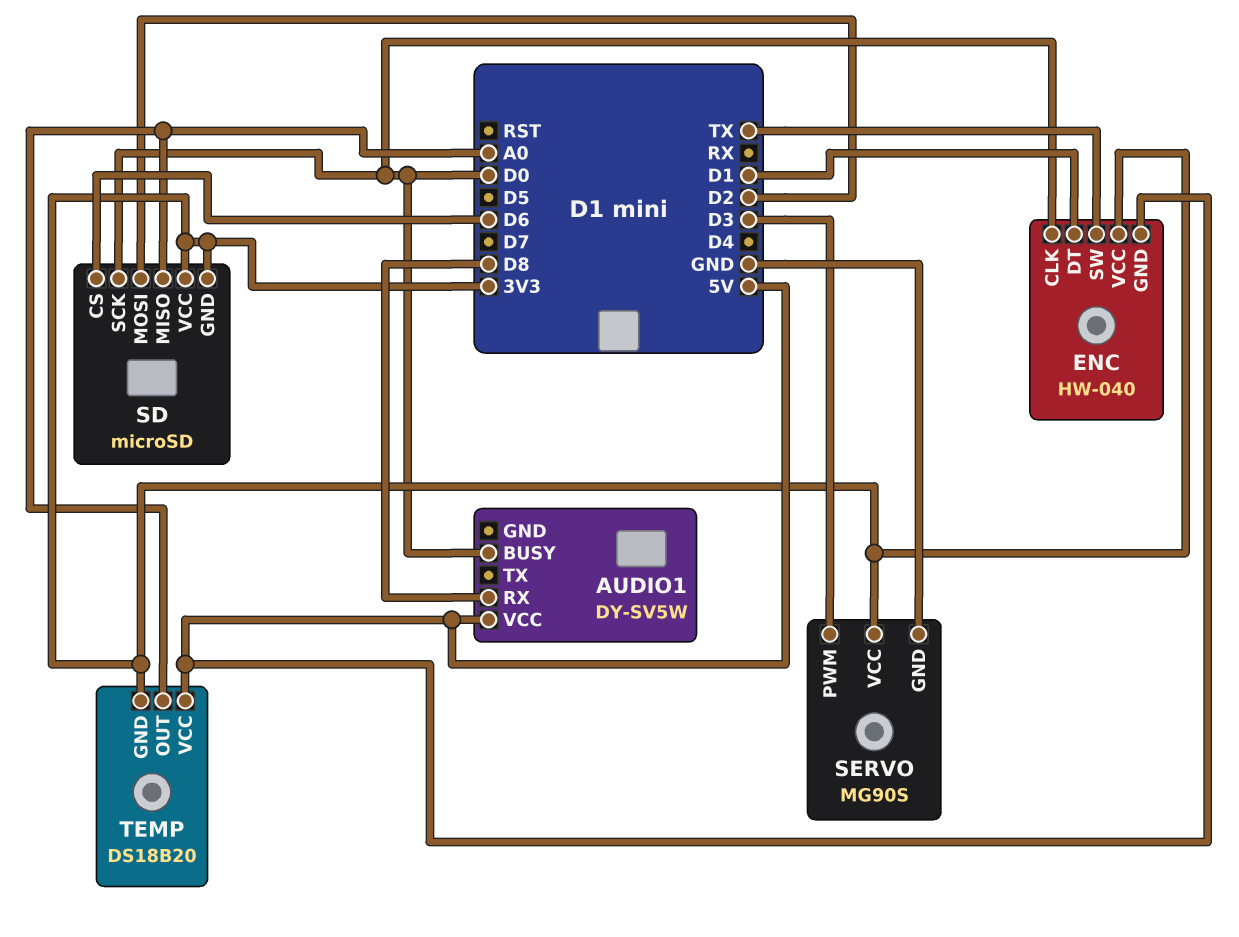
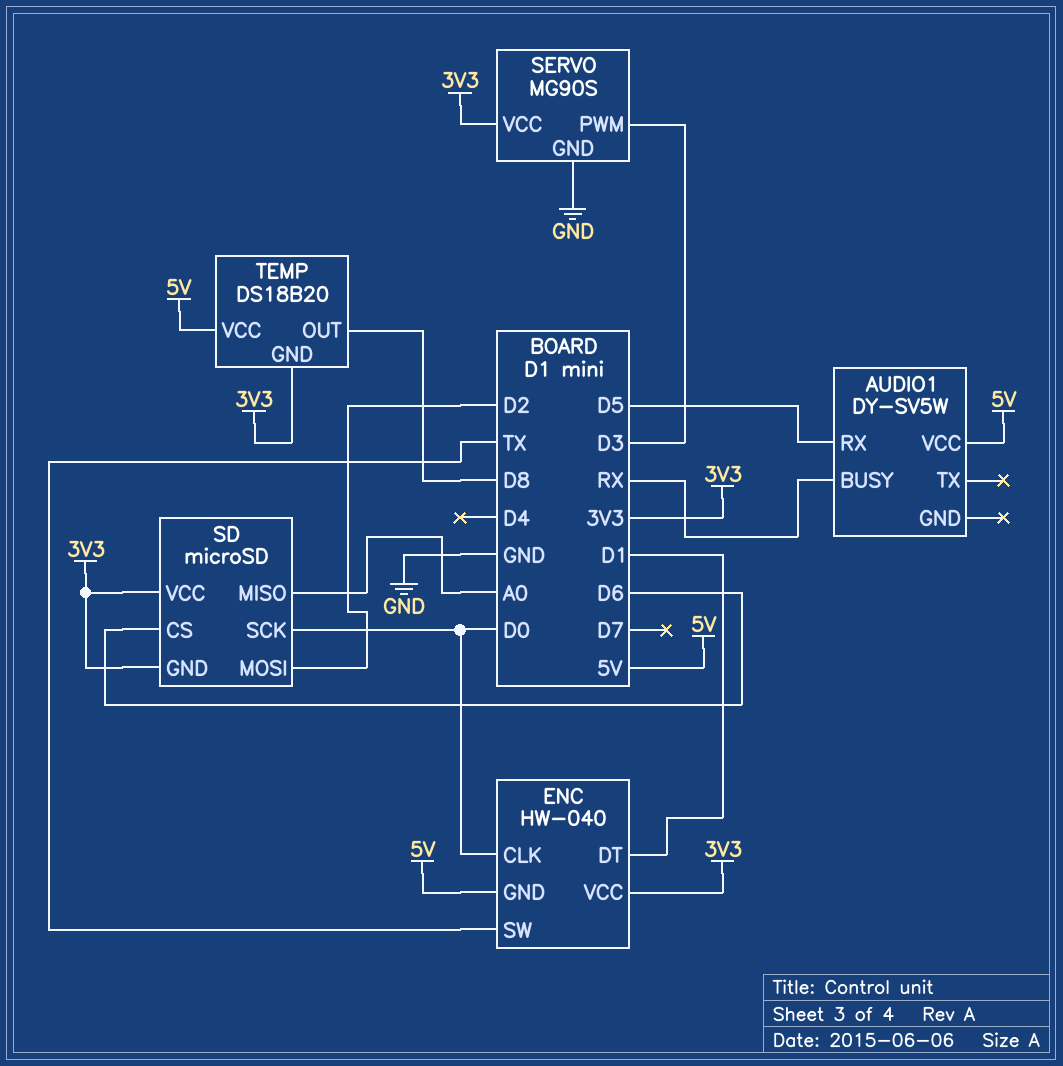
AUDIO1 pin BUSY: D0 -> RX
AUDIO1 pin RX: D8 -> D5
TEMP pin OUT: A0 -> D8

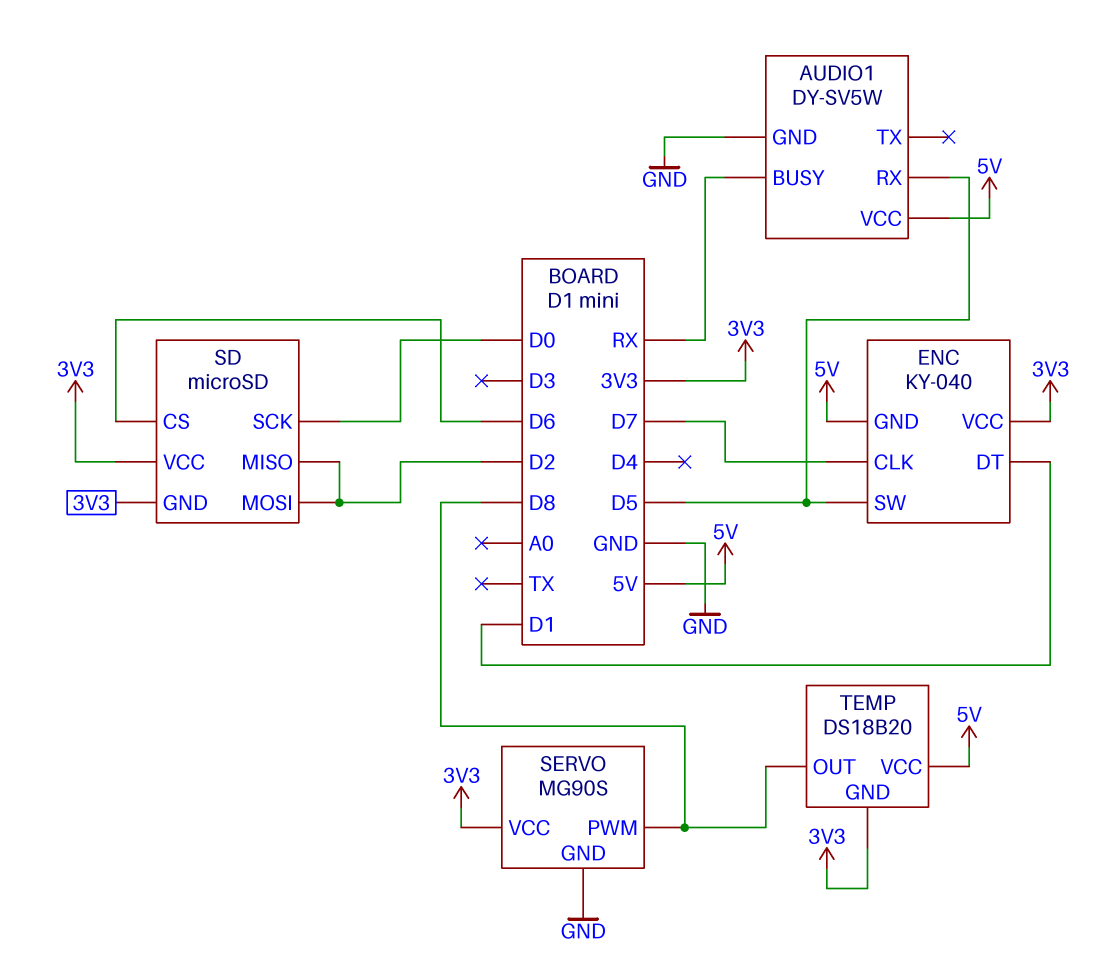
AUDIO1 pin GND: none -> GND
ENC: HW-040 -> KY-040
ENC pin CLK: D0 -> D7
ENC pin SW: TX -> D5
SD pin MISO: A0 -> D2
SERVO pin PWM: D3 -> D8

